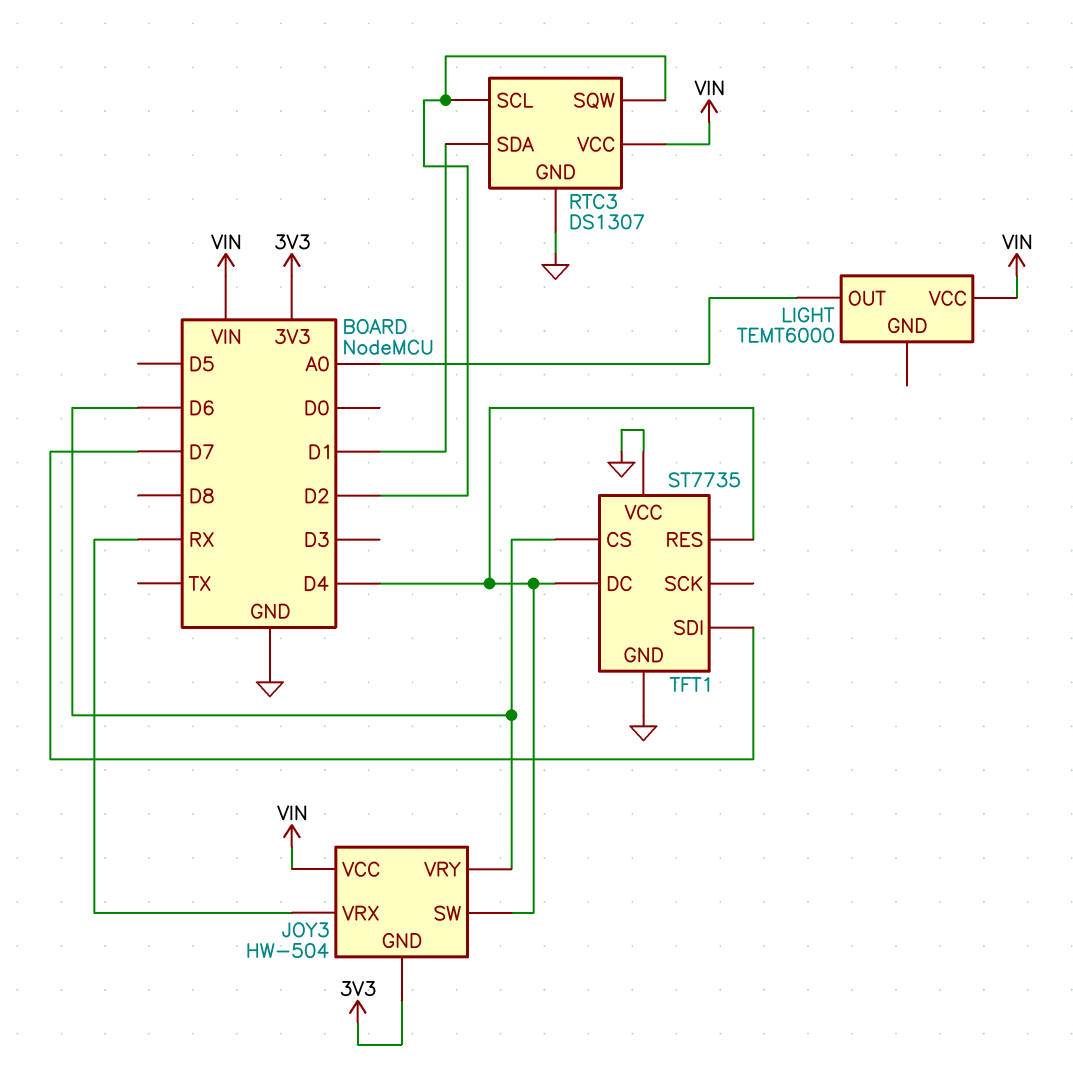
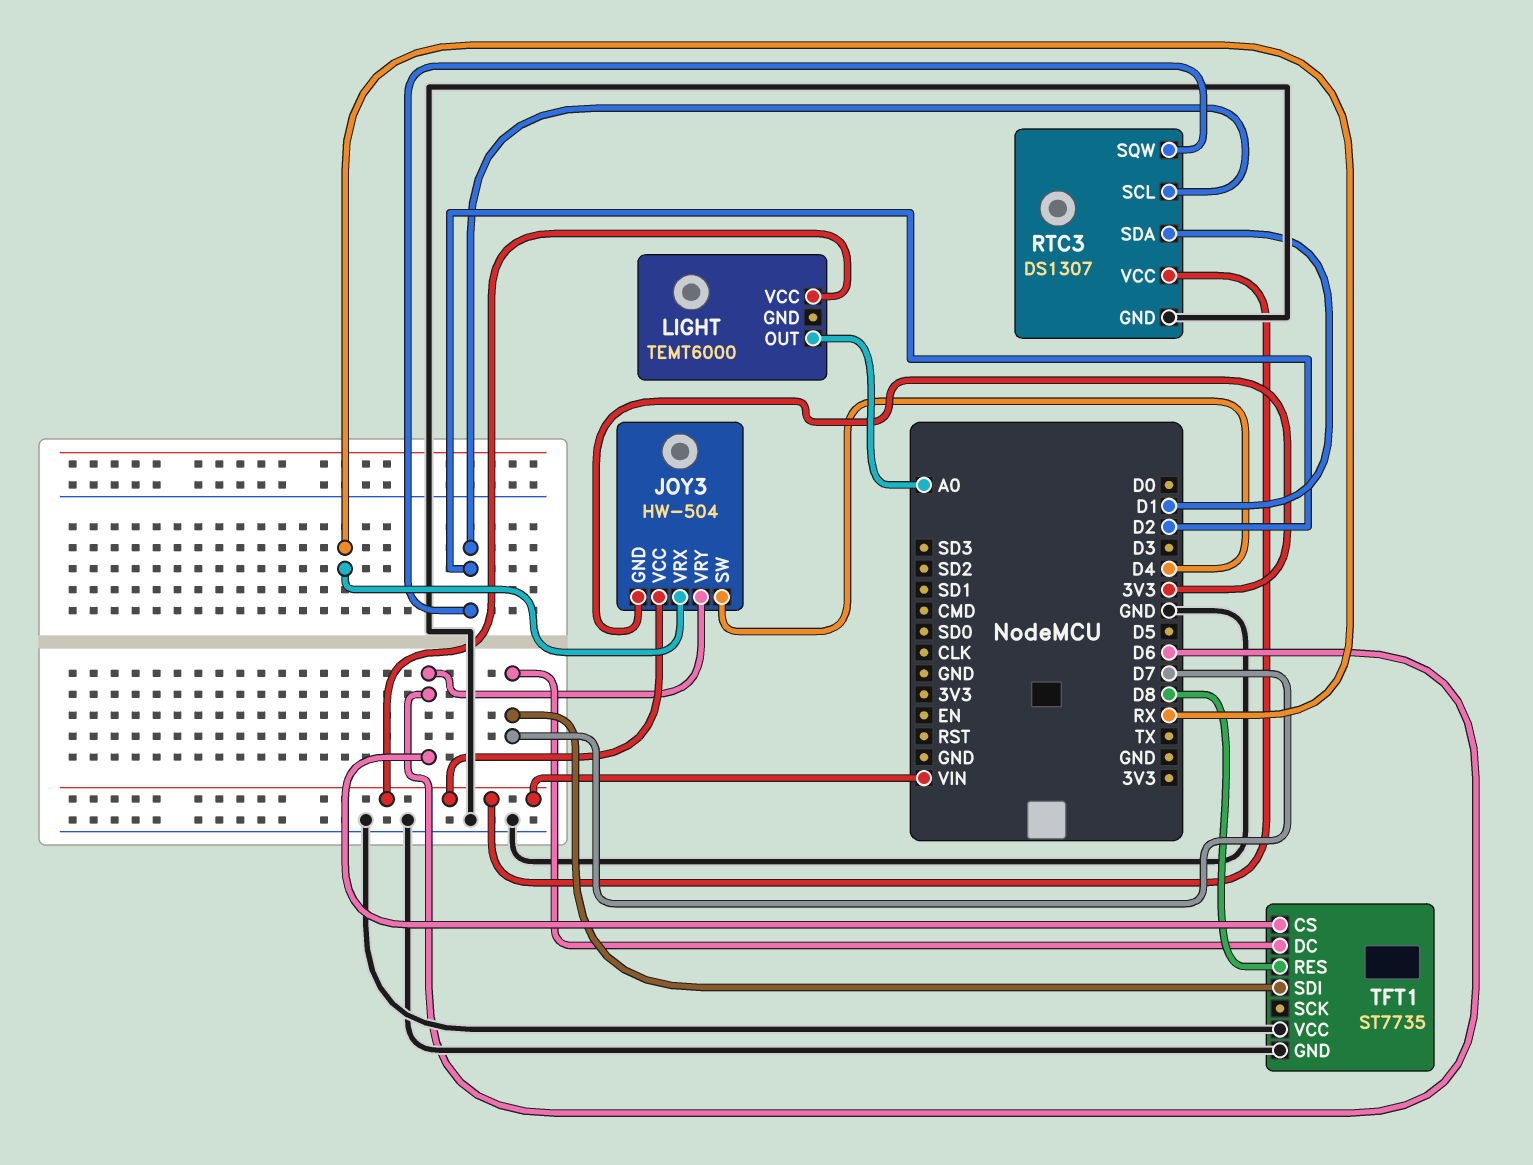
TFT1 pin DC: D4 -> D7
TFT1 pin RES: D4 -> D8

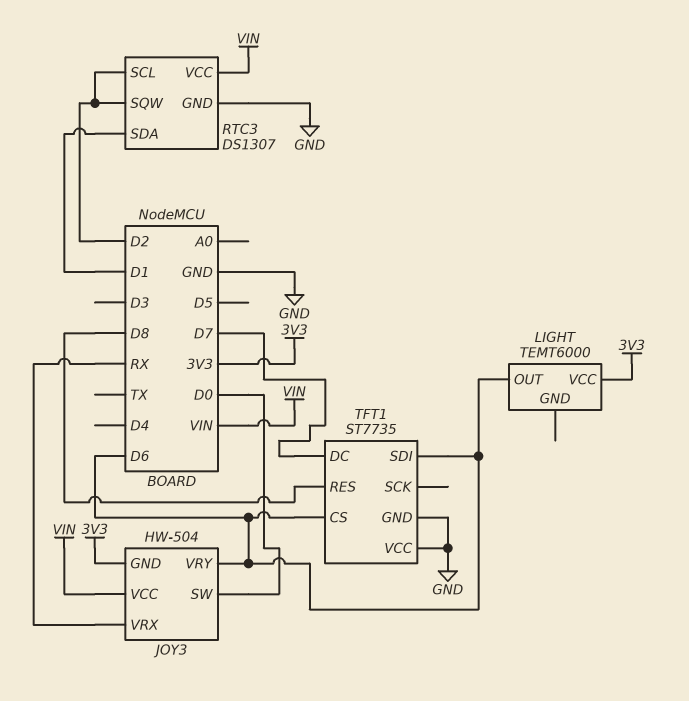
JOY3 pin SW: D4 -> D0
LIGHT pin OUT: A0 -> D6
LIGHT pin VCC: VIN -> 3V3
TFT1 pin SDI: D7 -> D6

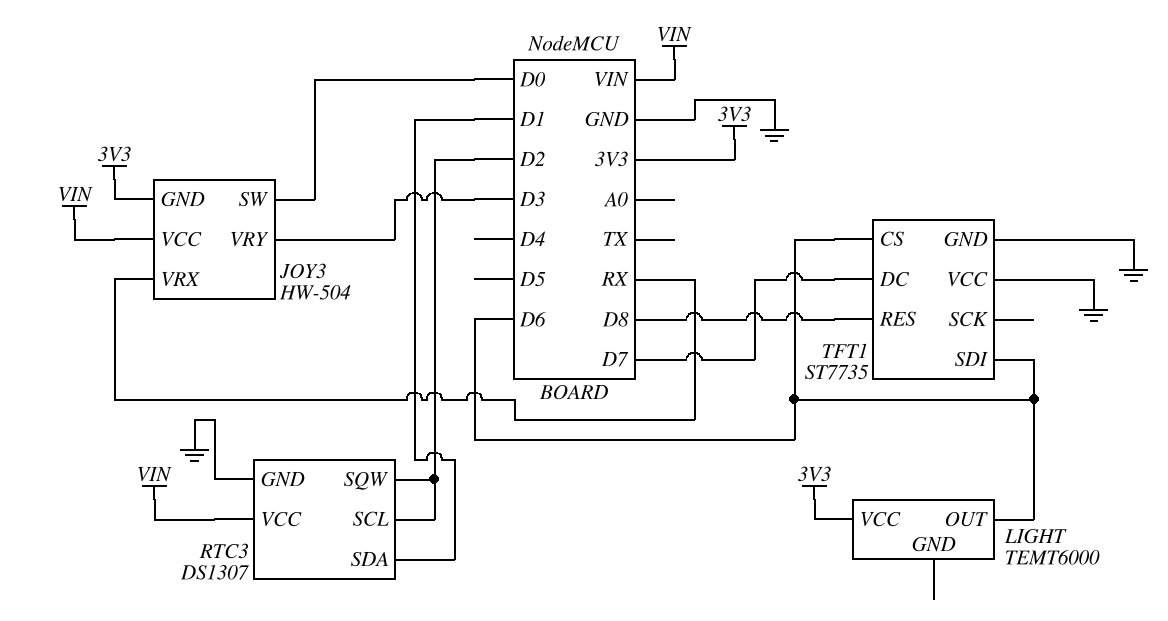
JOY3 pin VRY: D6 -> D3

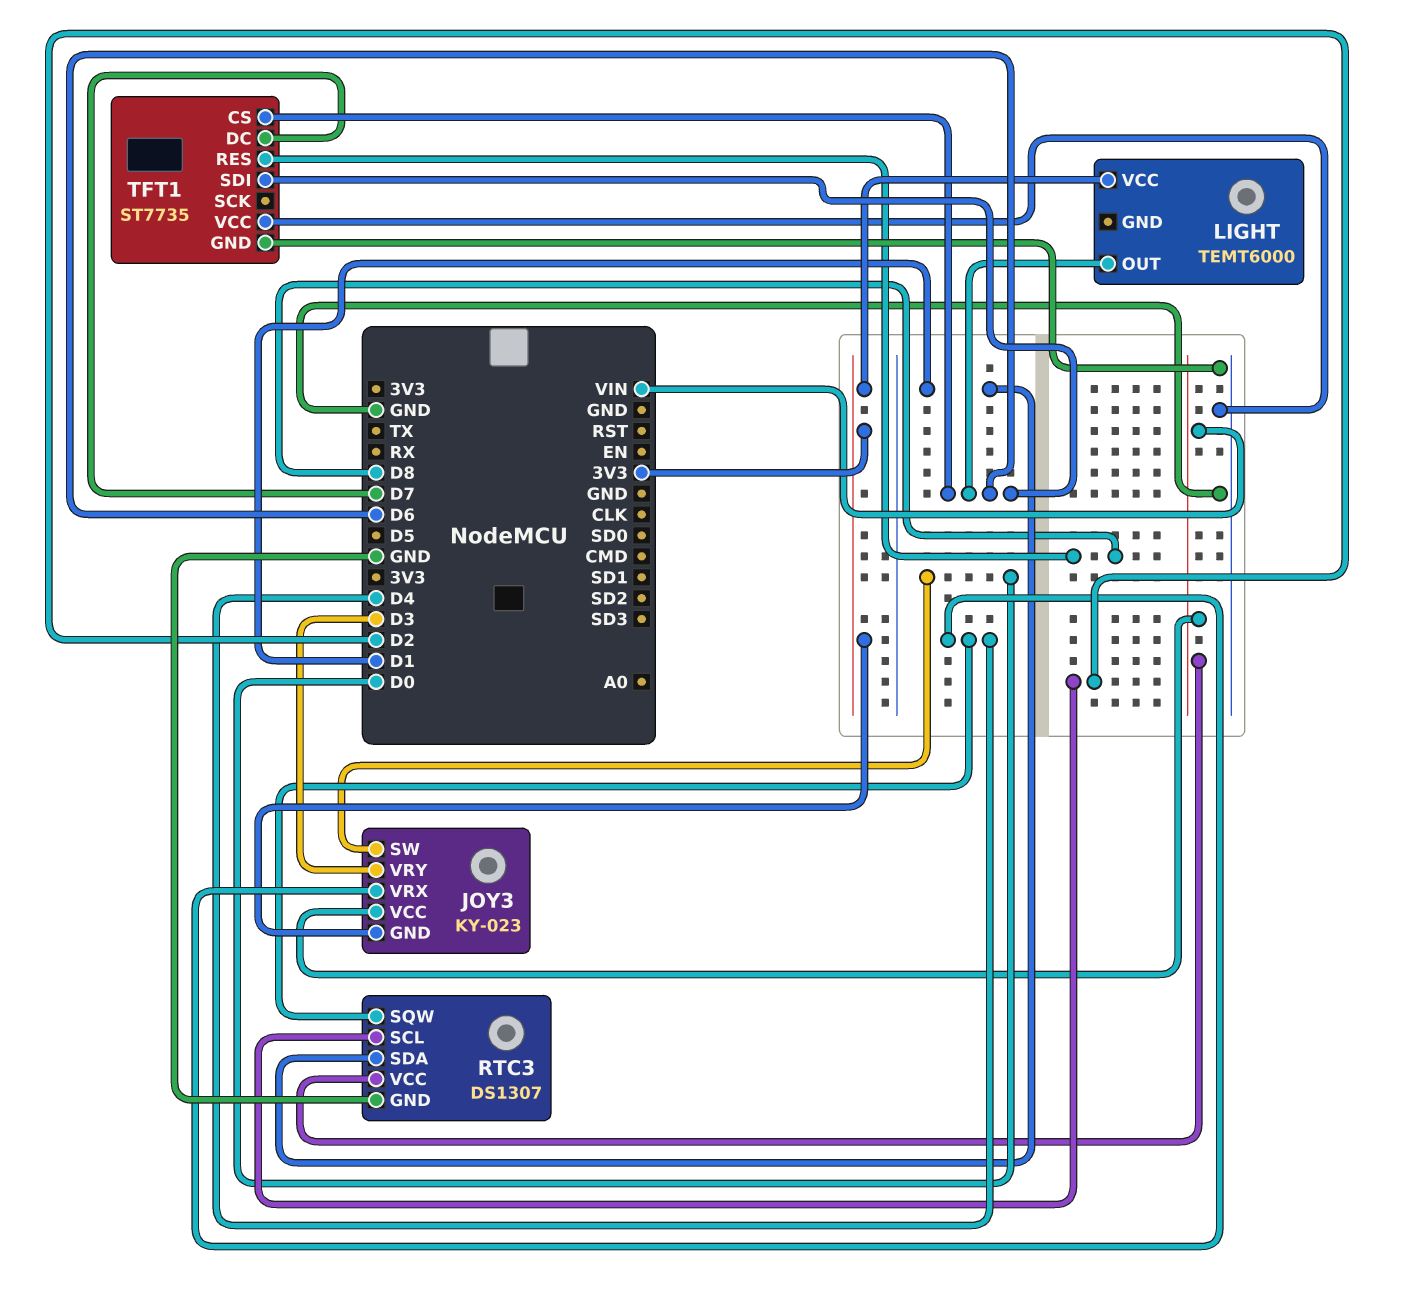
JOY3: HW-504 -> KY-023
JOY3 pin VRX: RX -> D4
RTC3 pin SQW: D2 -> D4

